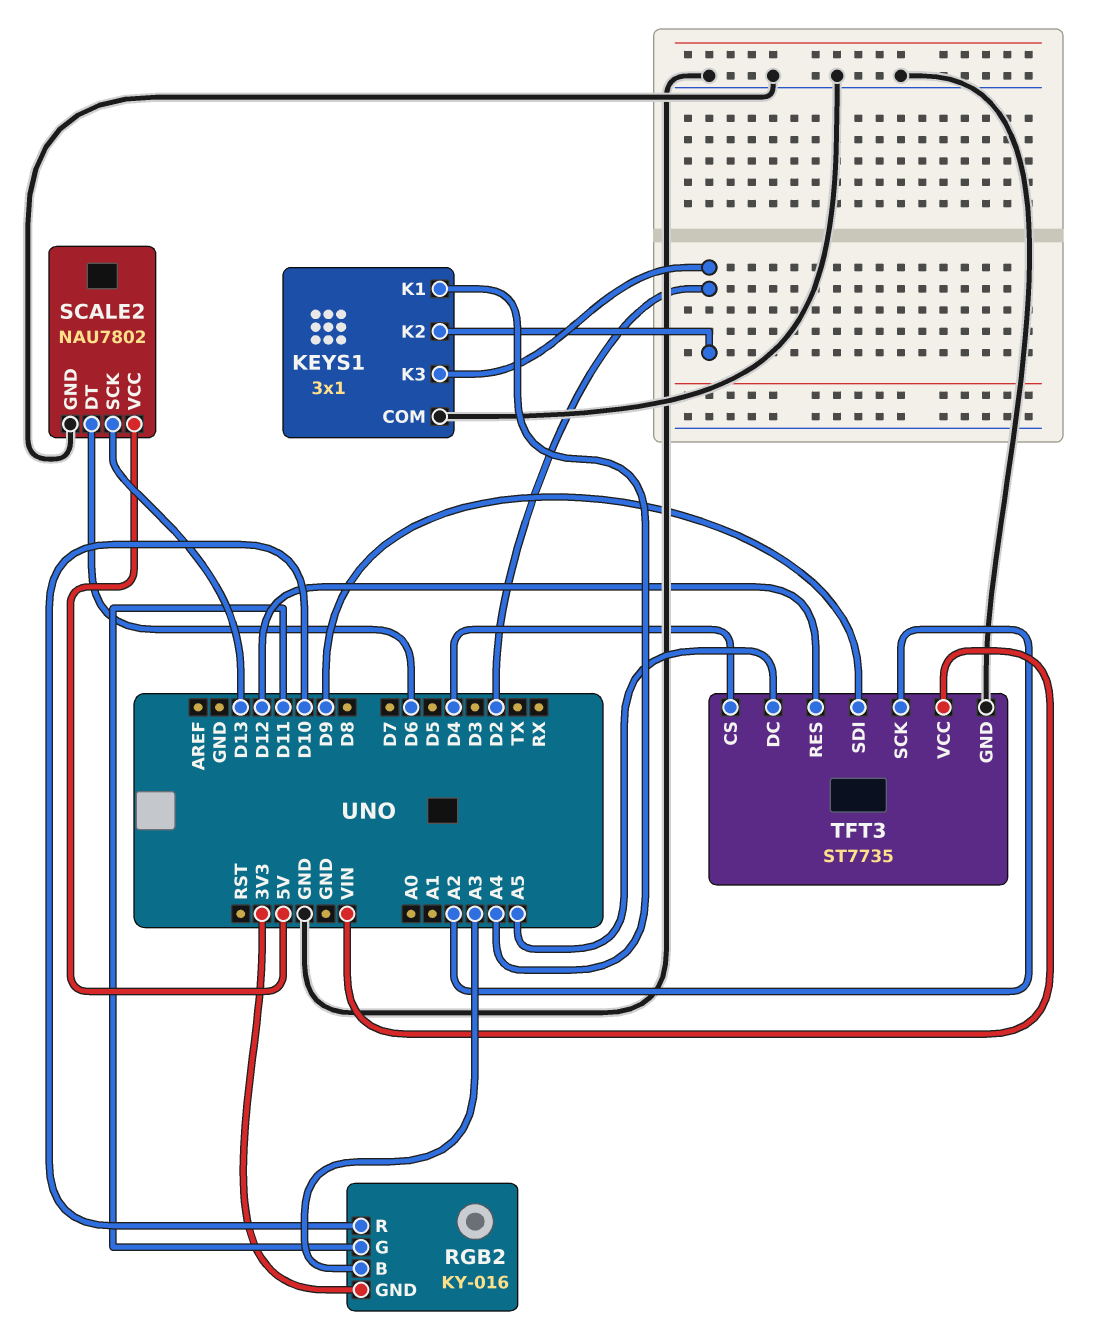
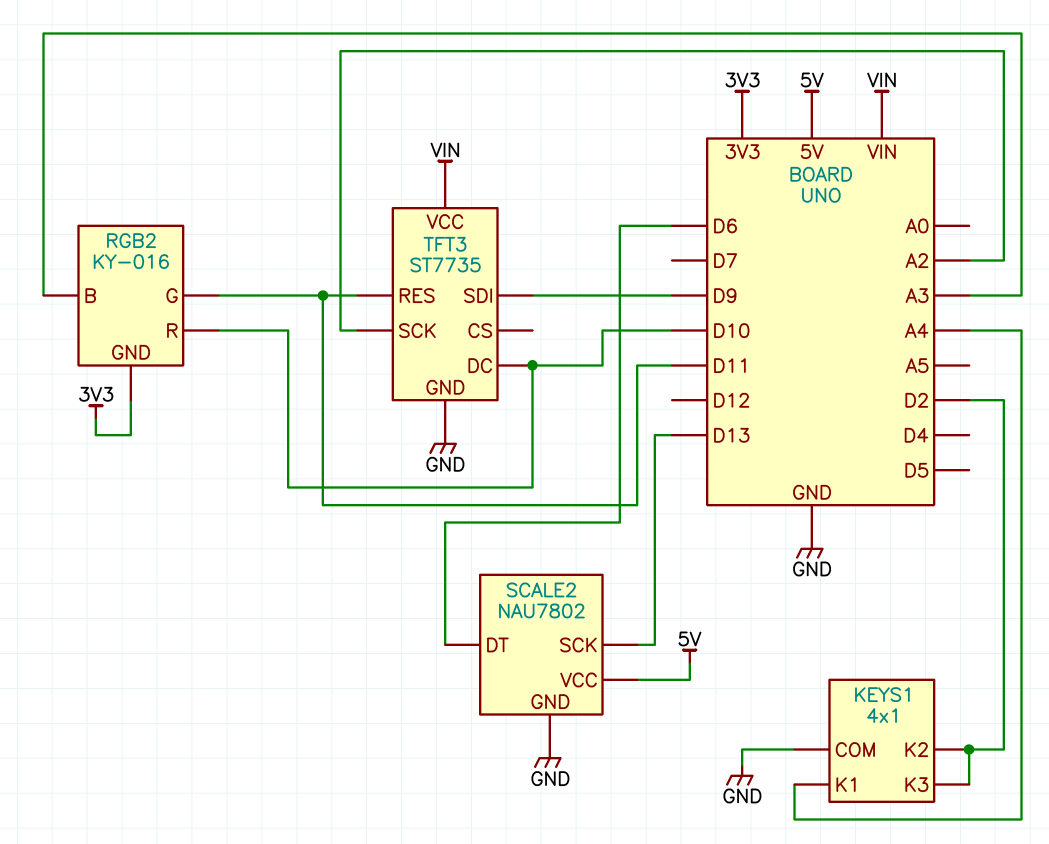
KEYS1: 3x1 -> 4x1
TFT3 pin CS: D4 -> none
TFT3 pin DC: A5 -> D10
TFT3 pin RES: D12 -> D11

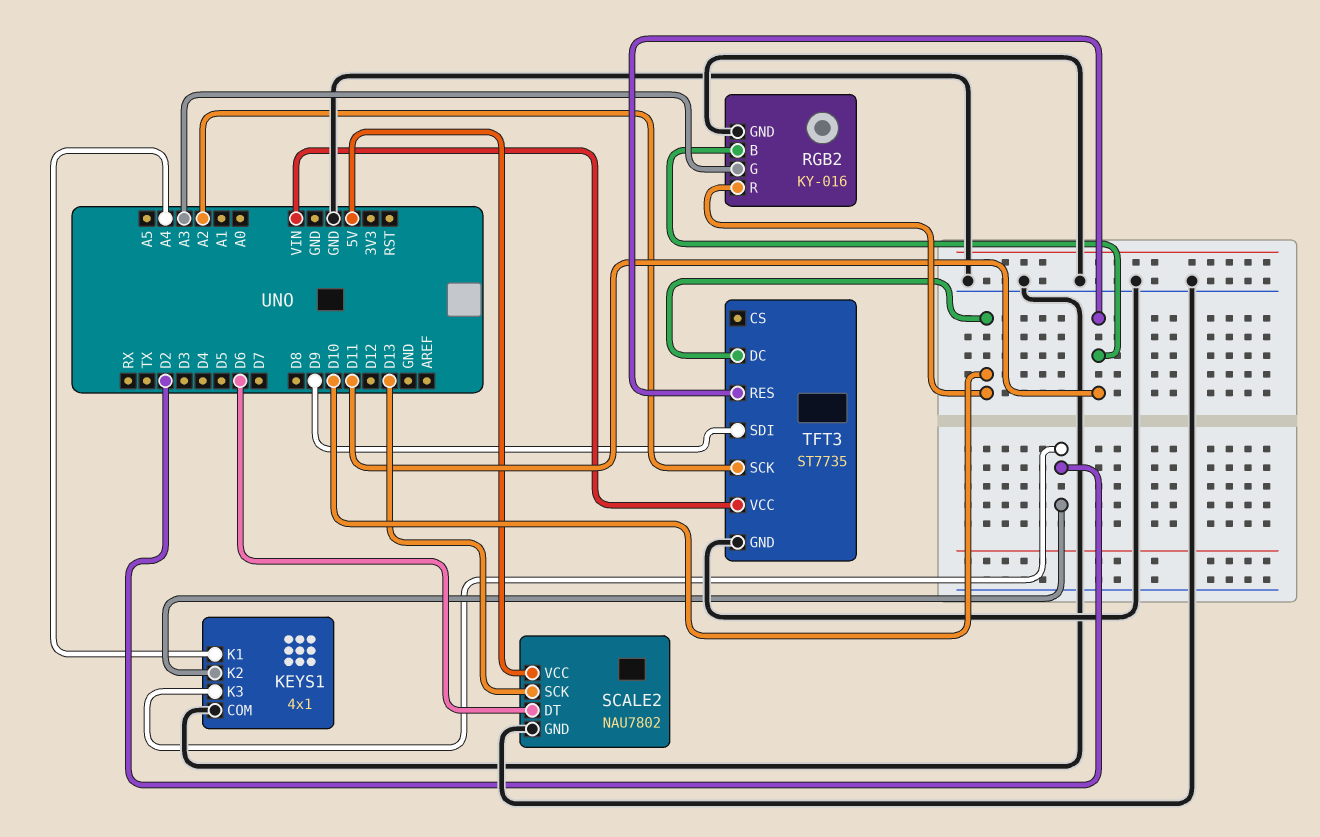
RGB2 pin B: A3 -> D11
RGB2 pin G: D11 -> A3
RGB2 pin GND: 3V3 -> GND

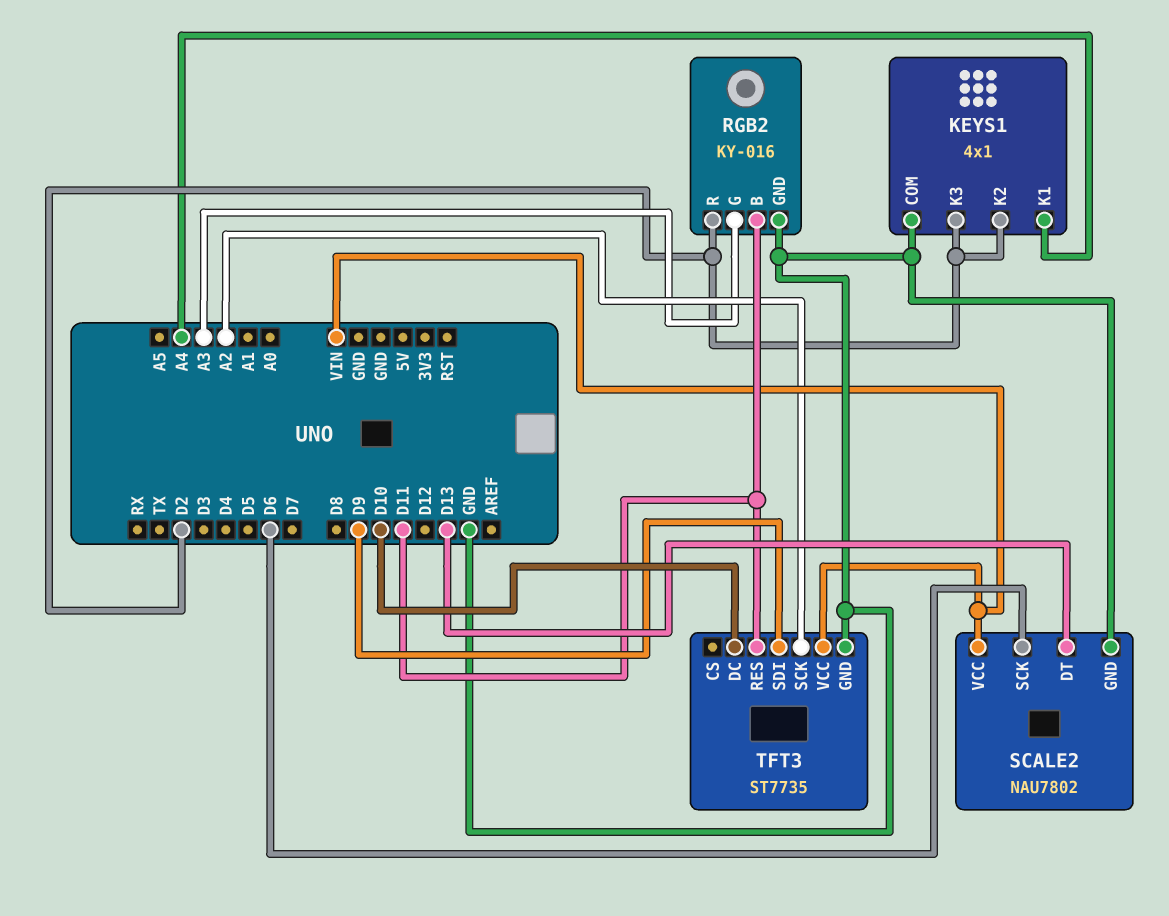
RGB2 pin R: D10 -> D2
SCALE2 pin DT: D6 -> D13
SCALE2 pin SCK: D13 -> D6
SCALE2 pin VCC: 5V -> VIN

